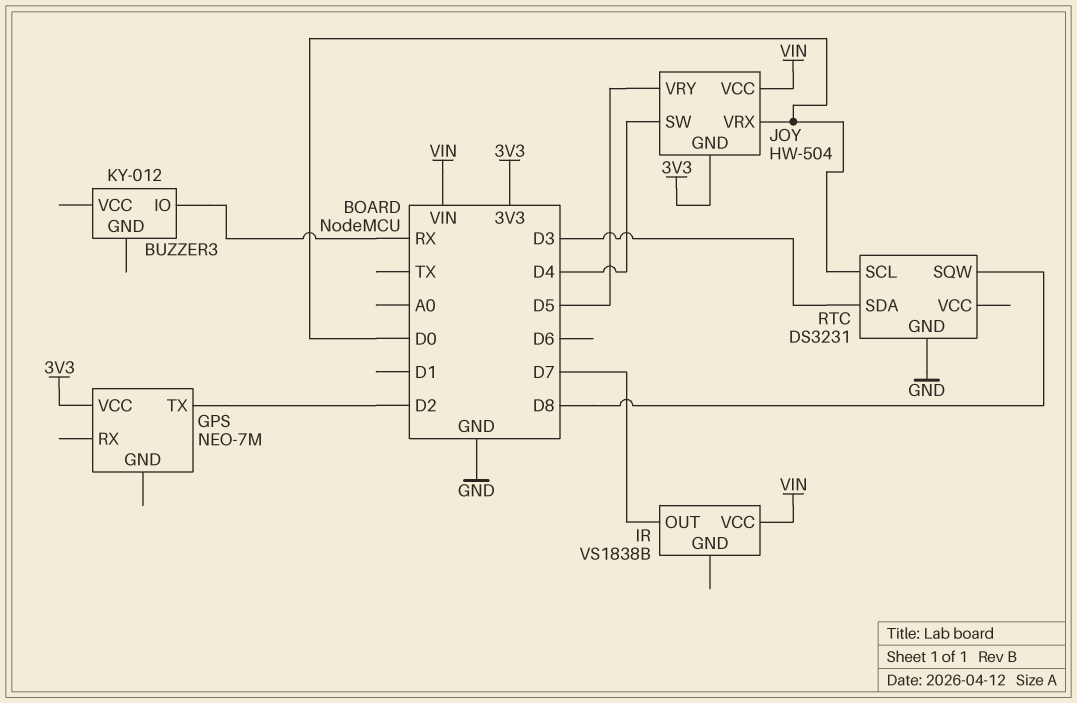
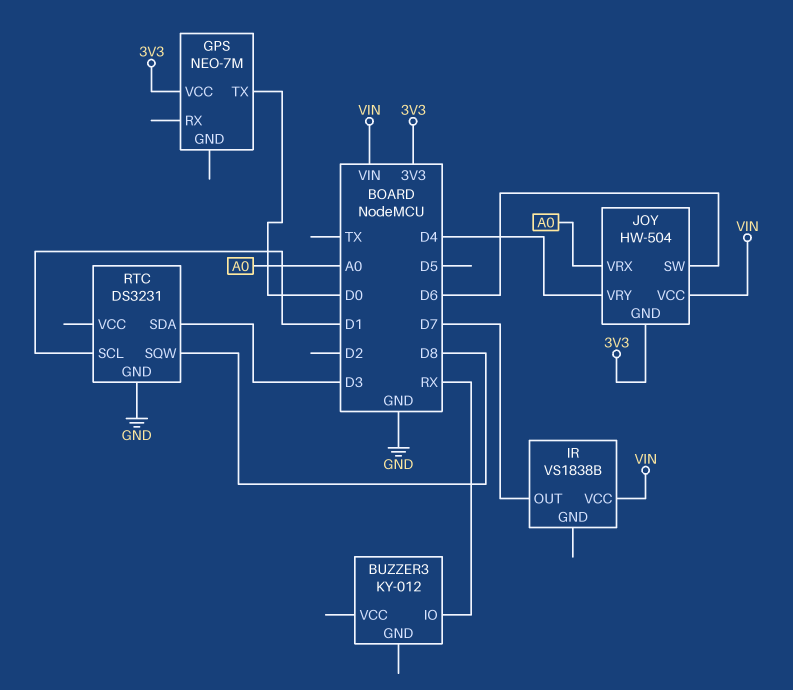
GPS pin TX: D2 -> D0
JOY pin SW: D4 -> D6
JOY pin VRX: D0 -> A0
JOY pin VRY: D5 -> D4
RTC pin SCL: D0 -> D1

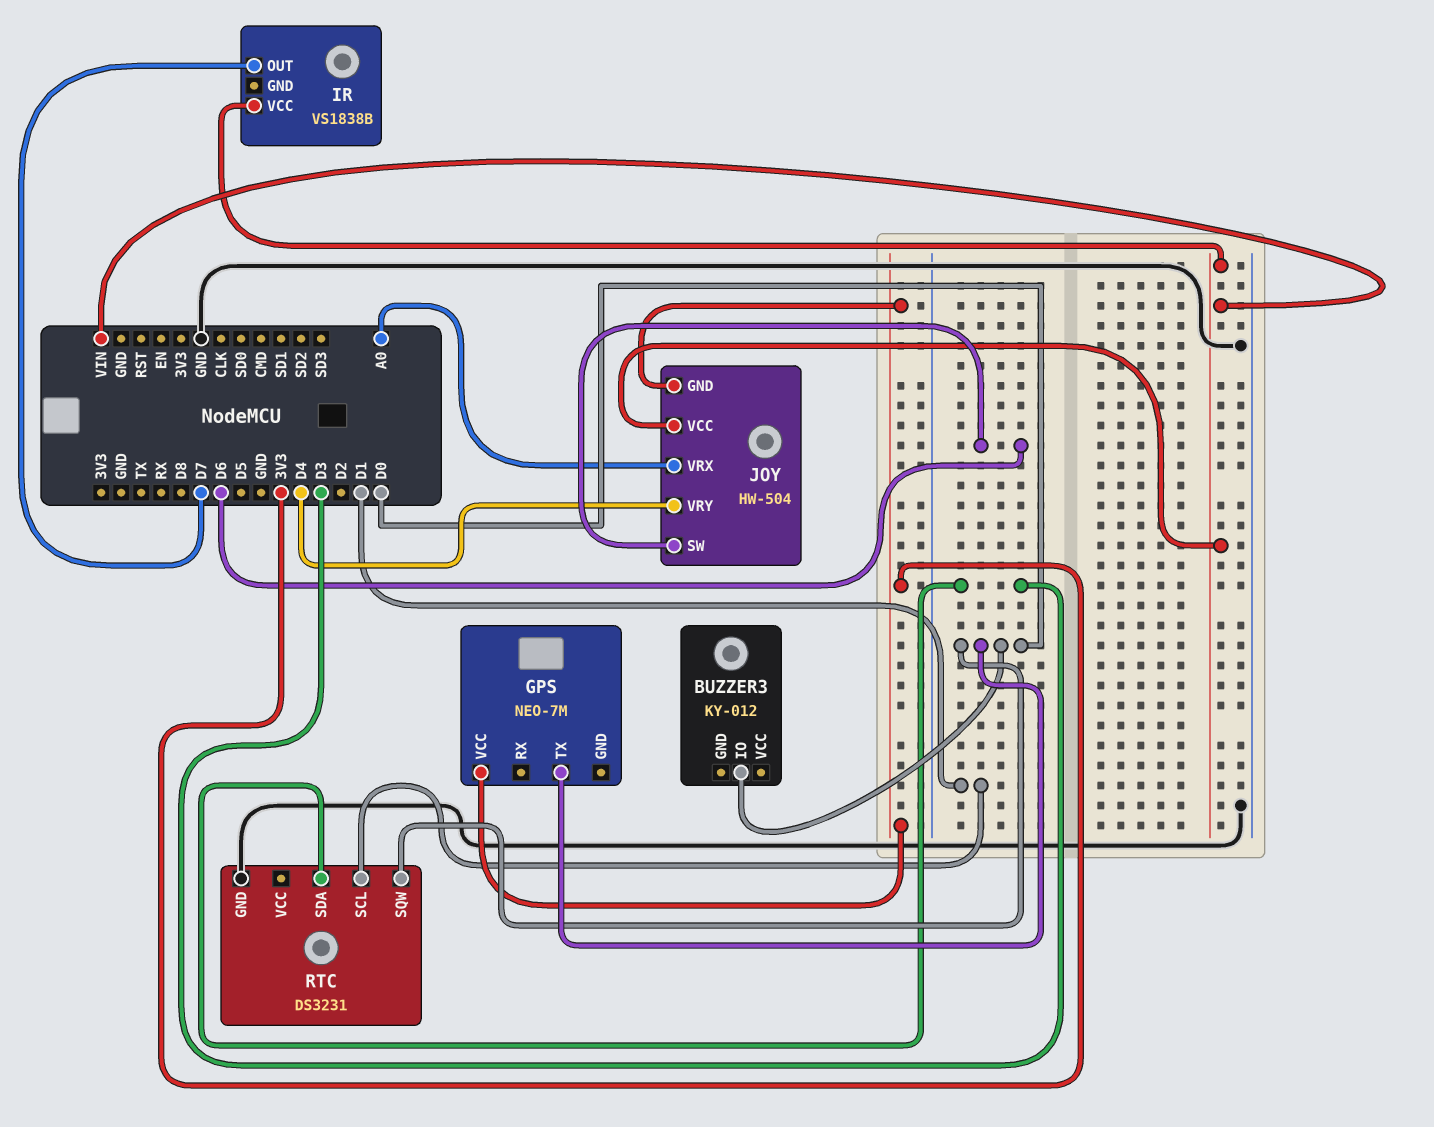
BUZZER3 pin IO: RX -> D0
RTC pin SQW: D8 -> D0

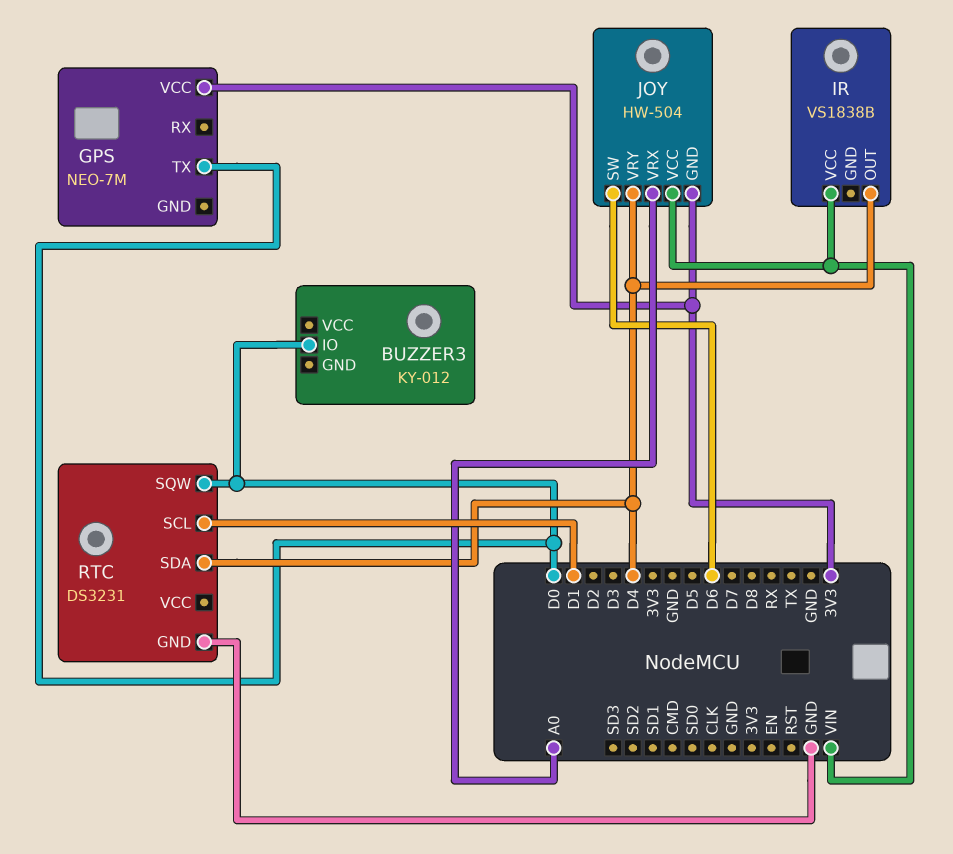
IR pin OUT: D7 -> D4
RTC pin SDA: D3 -> D4

